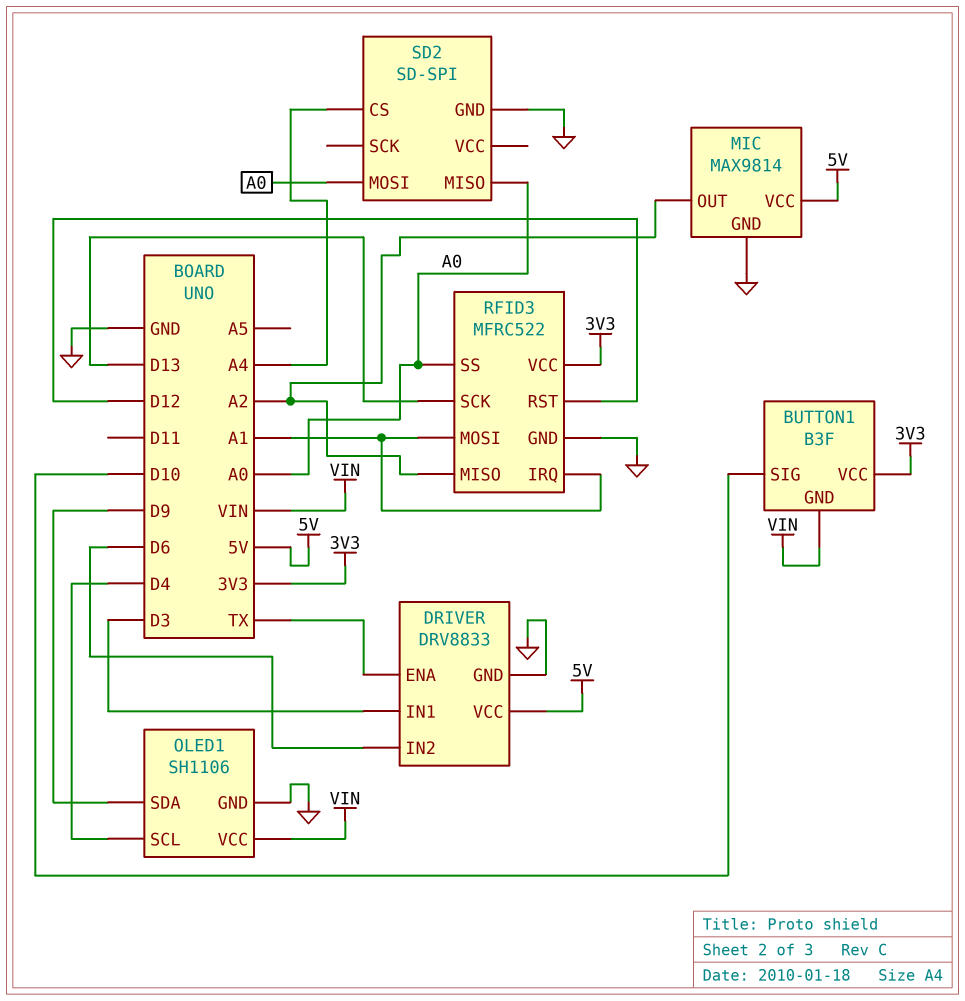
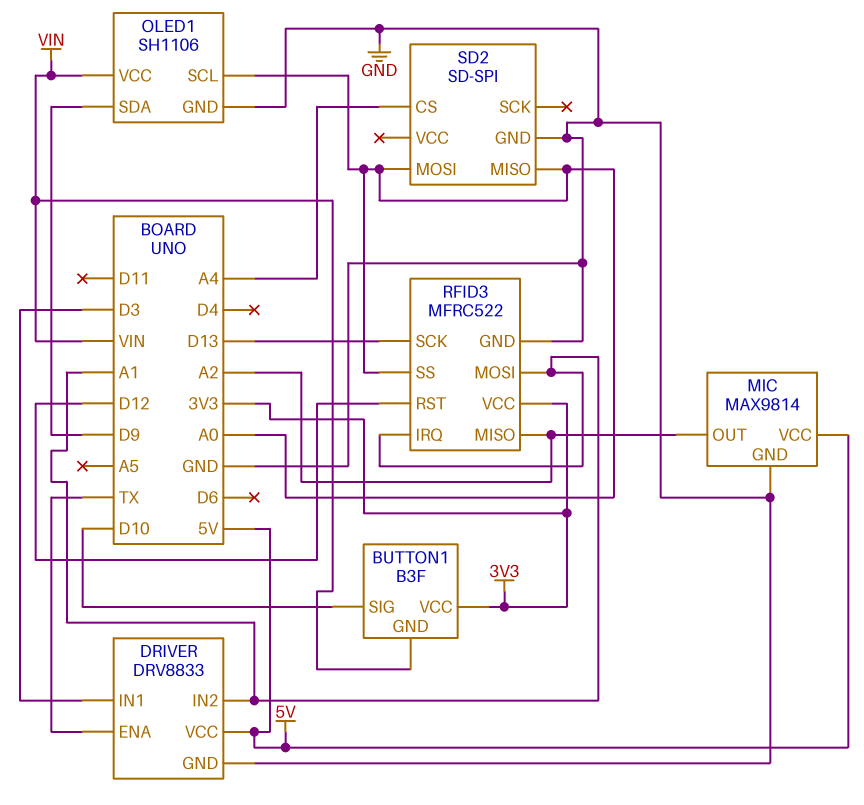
DRIVER pin IN2: D6 -> A1
OLED1 pin SCL: D4 -> A0

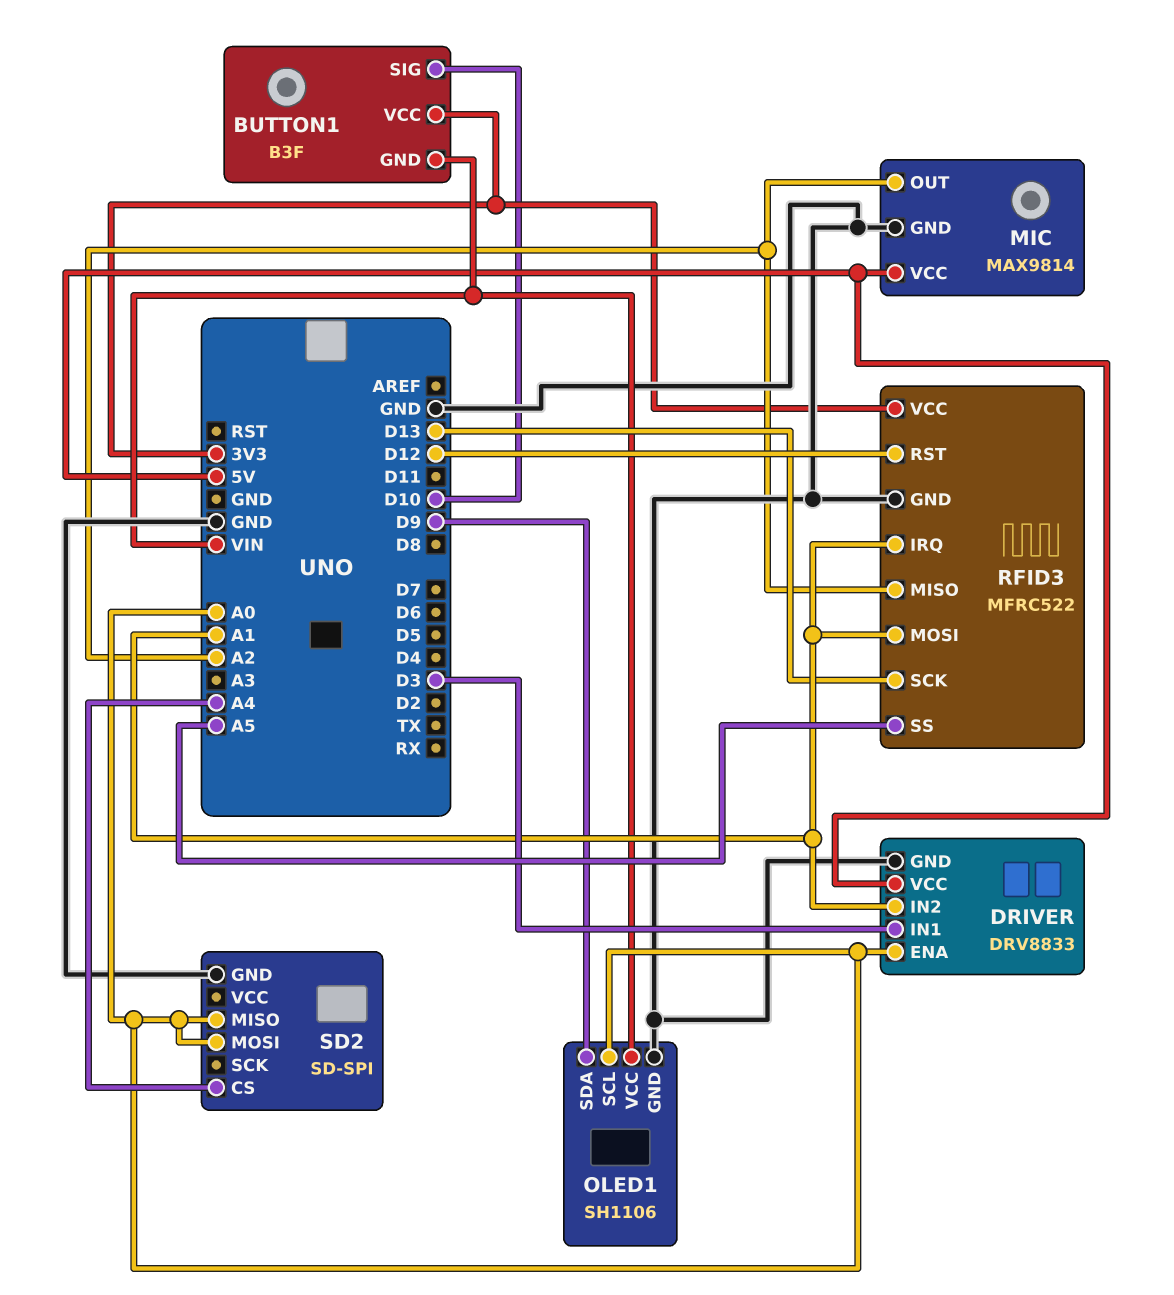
DRIVER pin ENA: TX -> A0
RFID3 pin SS: A0 -> A5

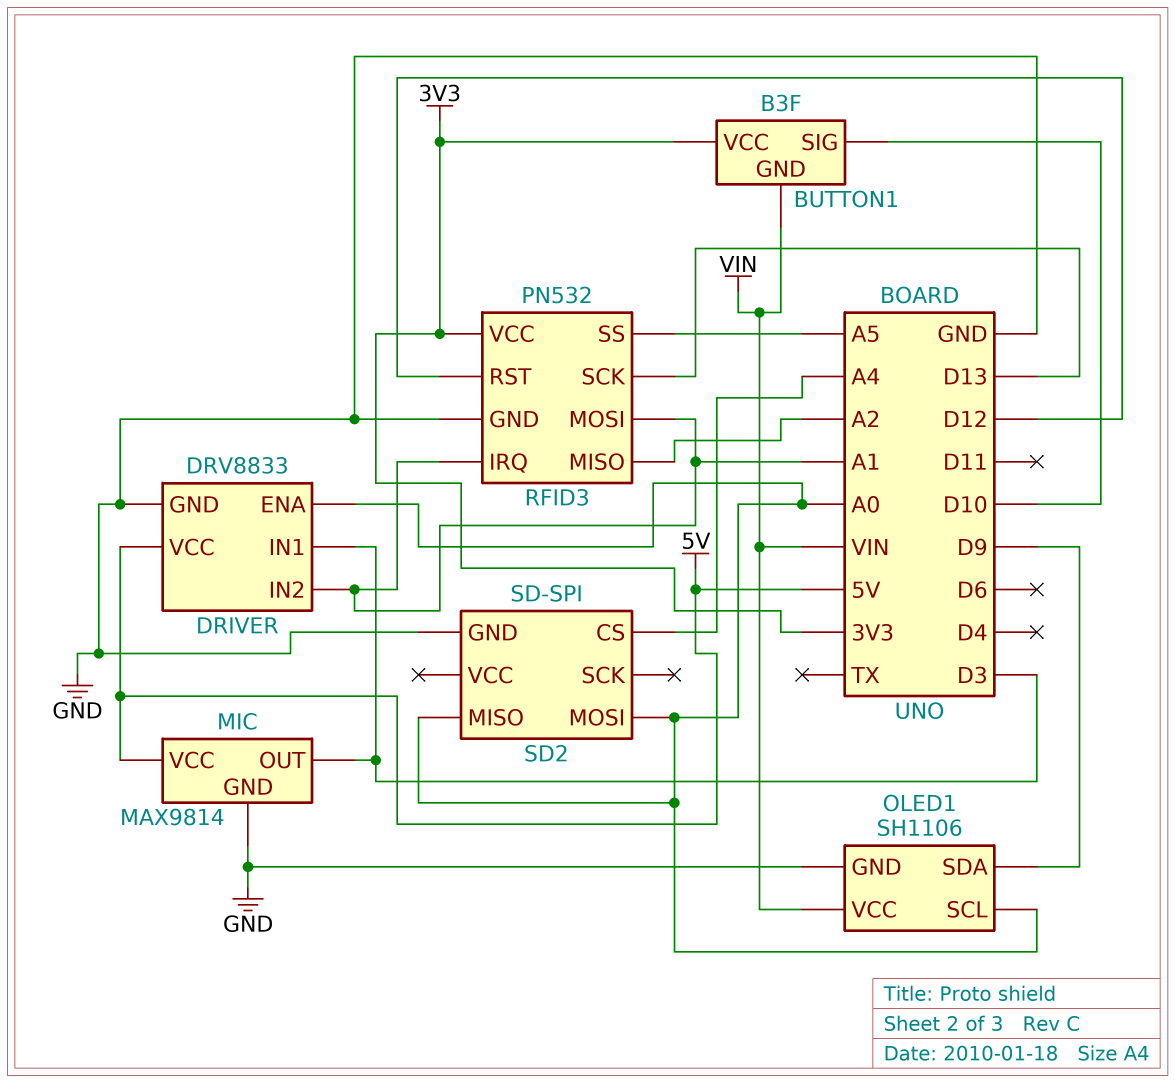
MIC pin OUT: A2 -> D3
RFID3: MFRC522 -> PN532

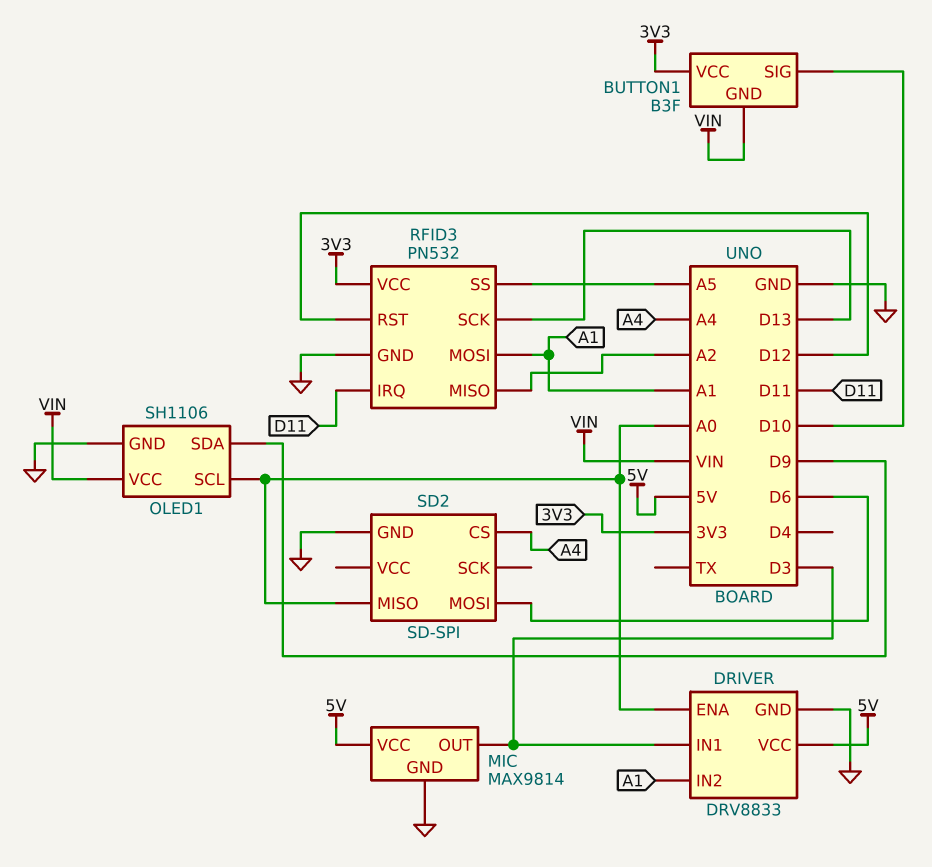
RFID3 pin IRQ: A1 -> D11
SD2 pin MOSI: A0 -> D6

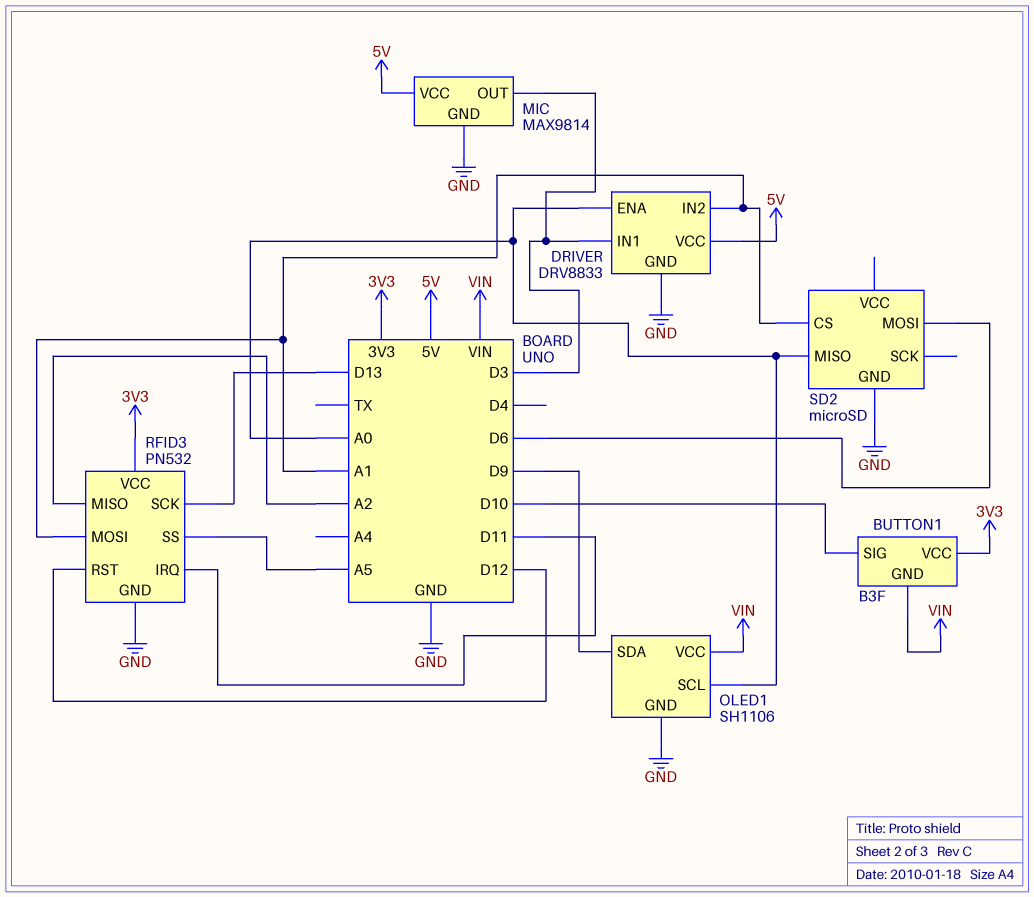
SD2: SD-SPI -> microSD
SD2 pin CS: A4 -> A1

